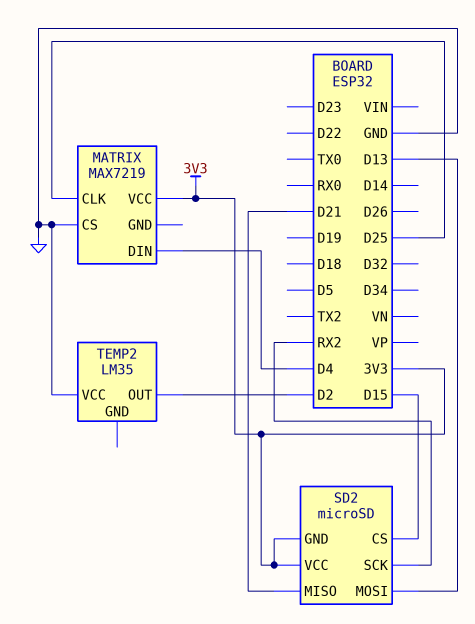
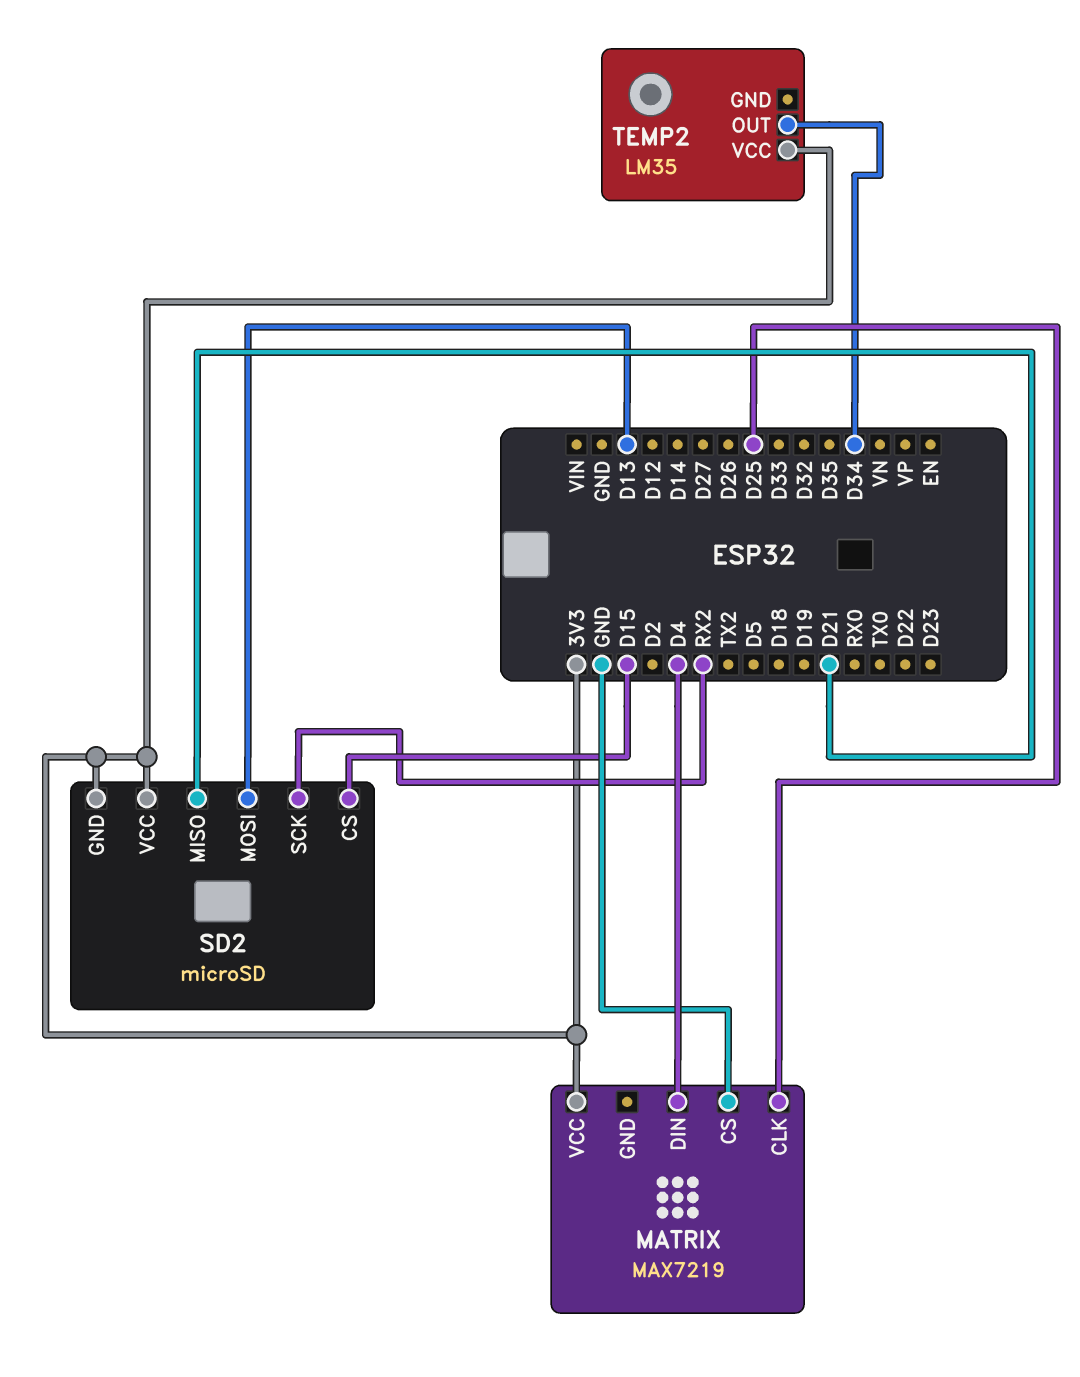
TEMP2 pin OUT: D2 -> D34
TEMP2 pin VCC: GND -> 3V3

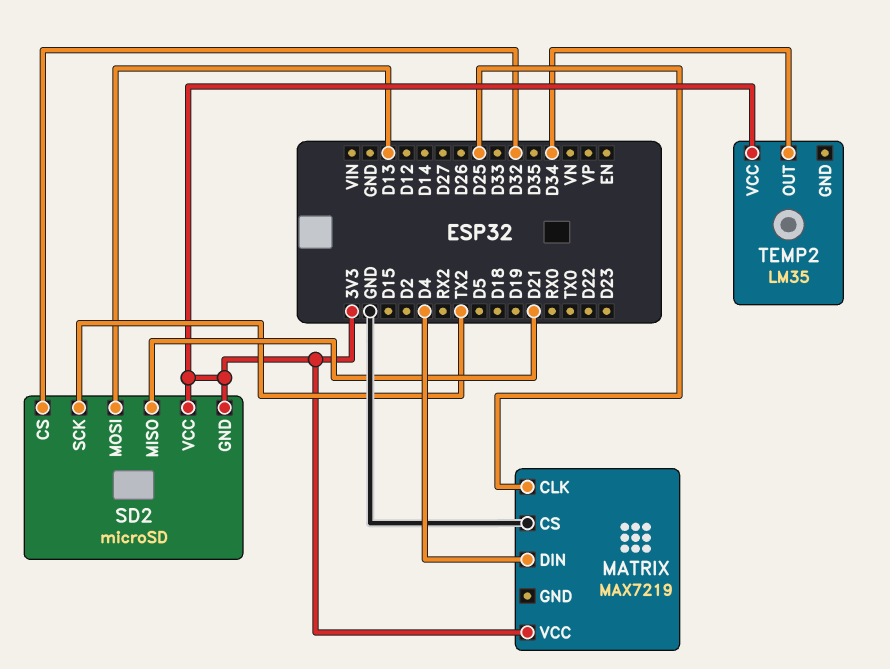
SD2 pin CS: D15 -> D32
SD2 pin SCK: RX2 -> TX2

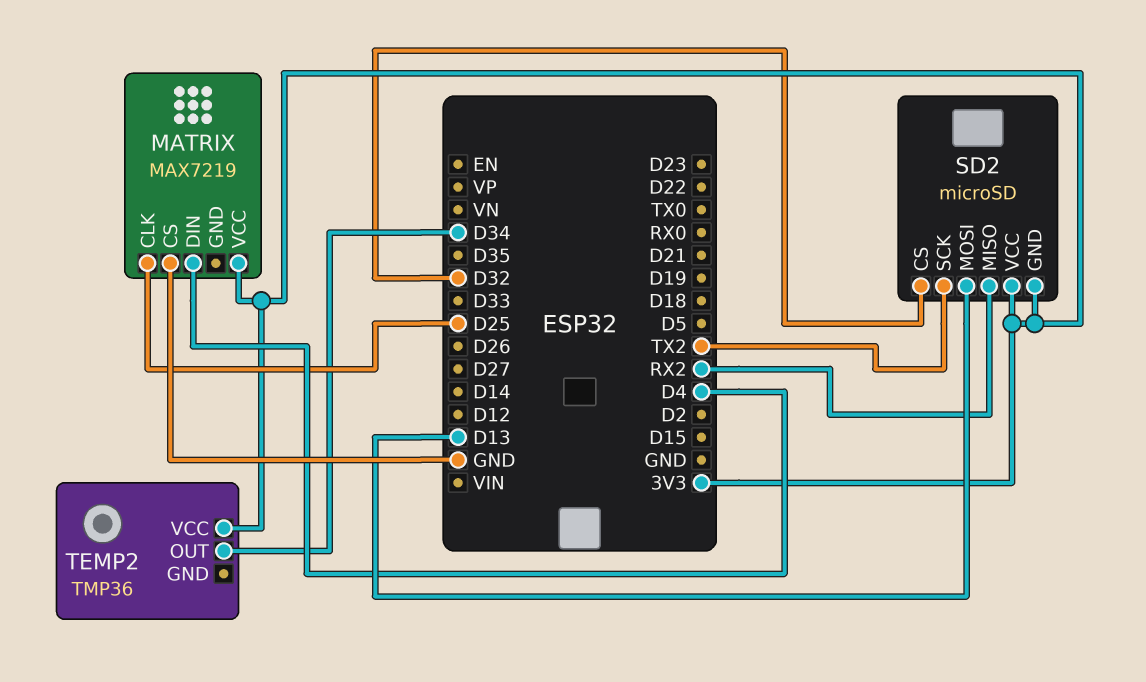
SD2 pin MISO: D21 -> RX2
TEMP2: LM35 -> TMP36

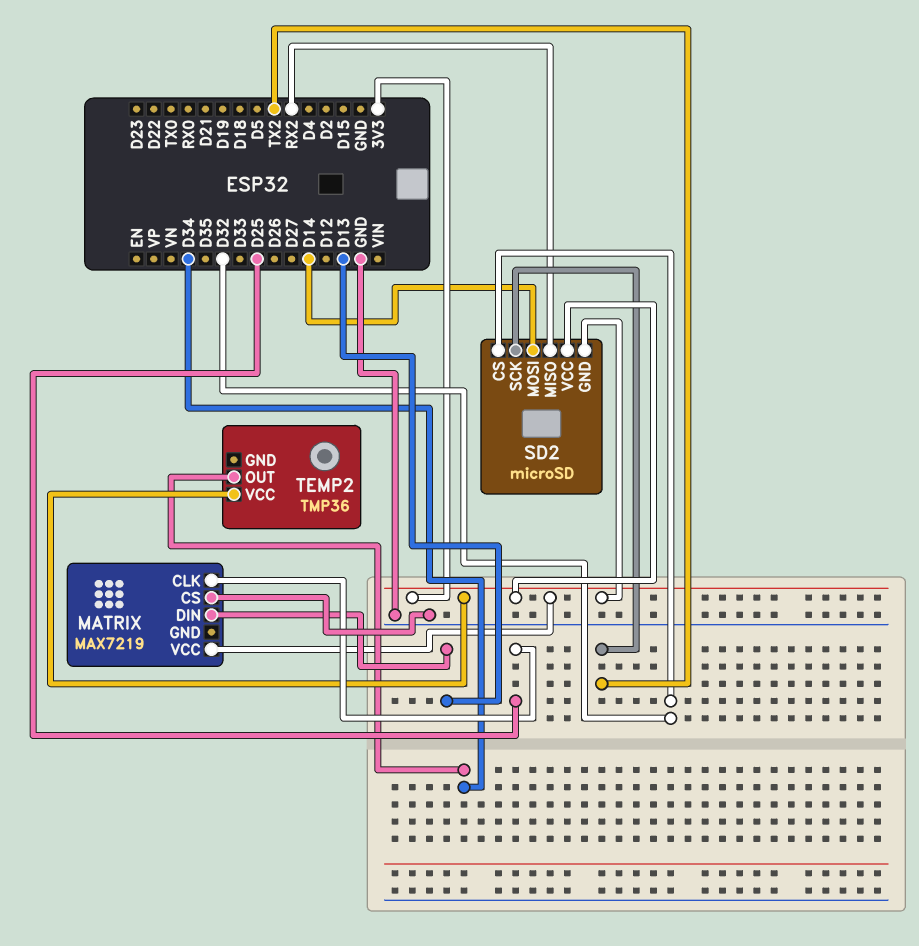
MATRIX pin DIN: D4 -> D13
SD2 pin MOSI: D13 -> D14

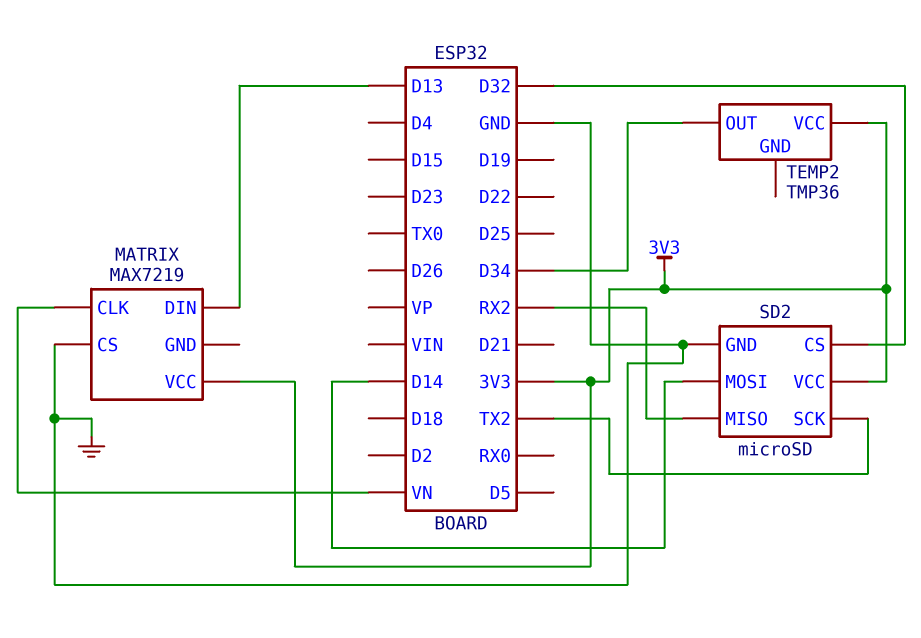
MATRIX pin CLK: D25 -> VN
SD2 pin GND: 3V3 -> GND

